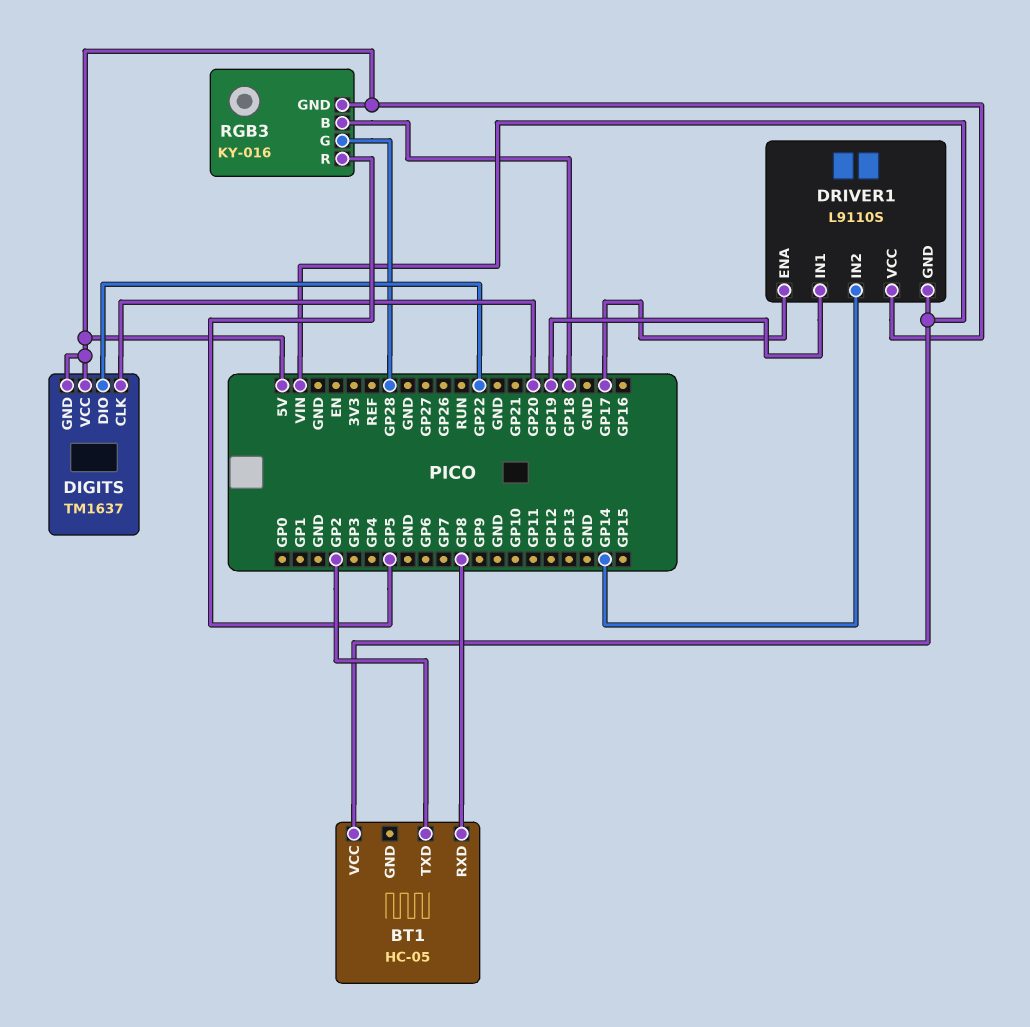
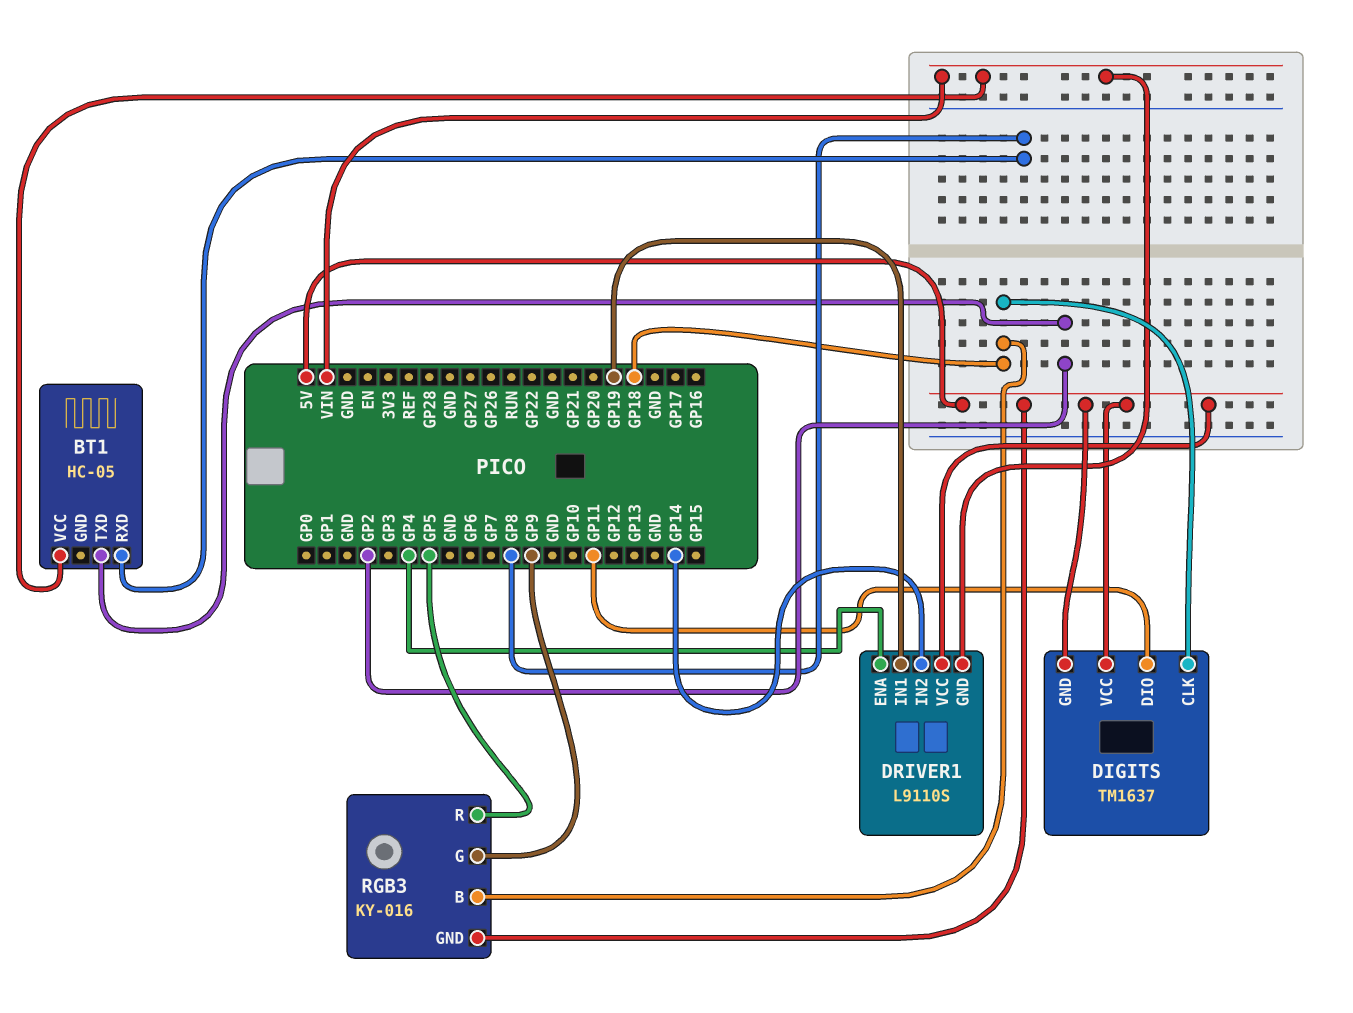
DIGITS pin CLK: GP20 -> GP18
DIGITS pin DIO: GP22 -> GP11
DRIVER1 pin ENA: GP17 -> GP4
RGB3 pin G: GP28 -> GP9

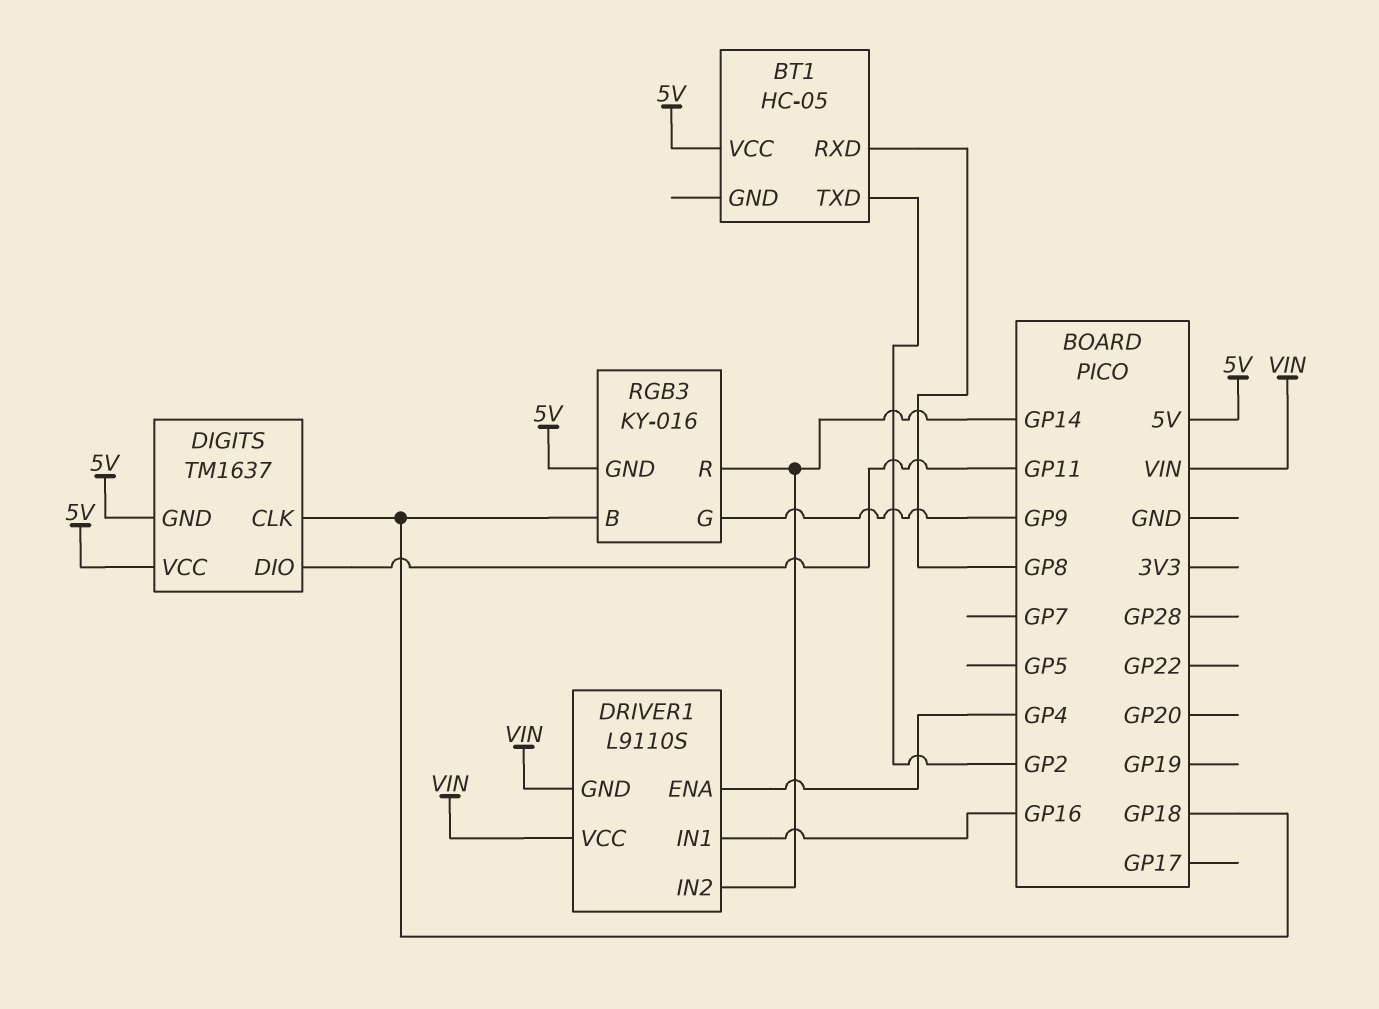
BT1 pin VCC: VIN -> 5V
DRIVER1 pin IN1: GP19 -> GP16
DRIVER1 pin VCC: 5V -> VIN
RGB3 pin R: GP5 -> GP14

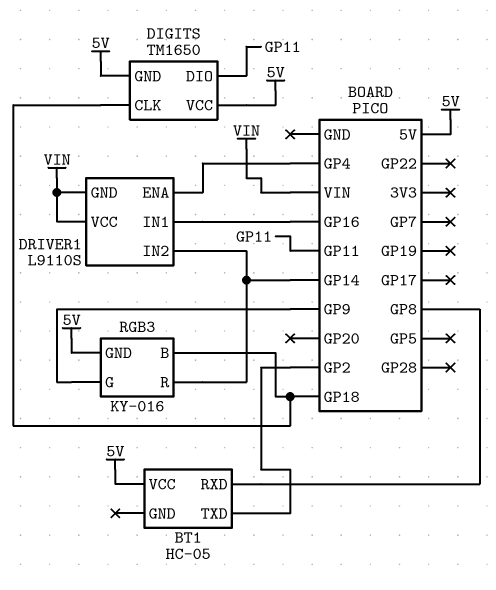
DIGITS: TM1637 -> TM1650

